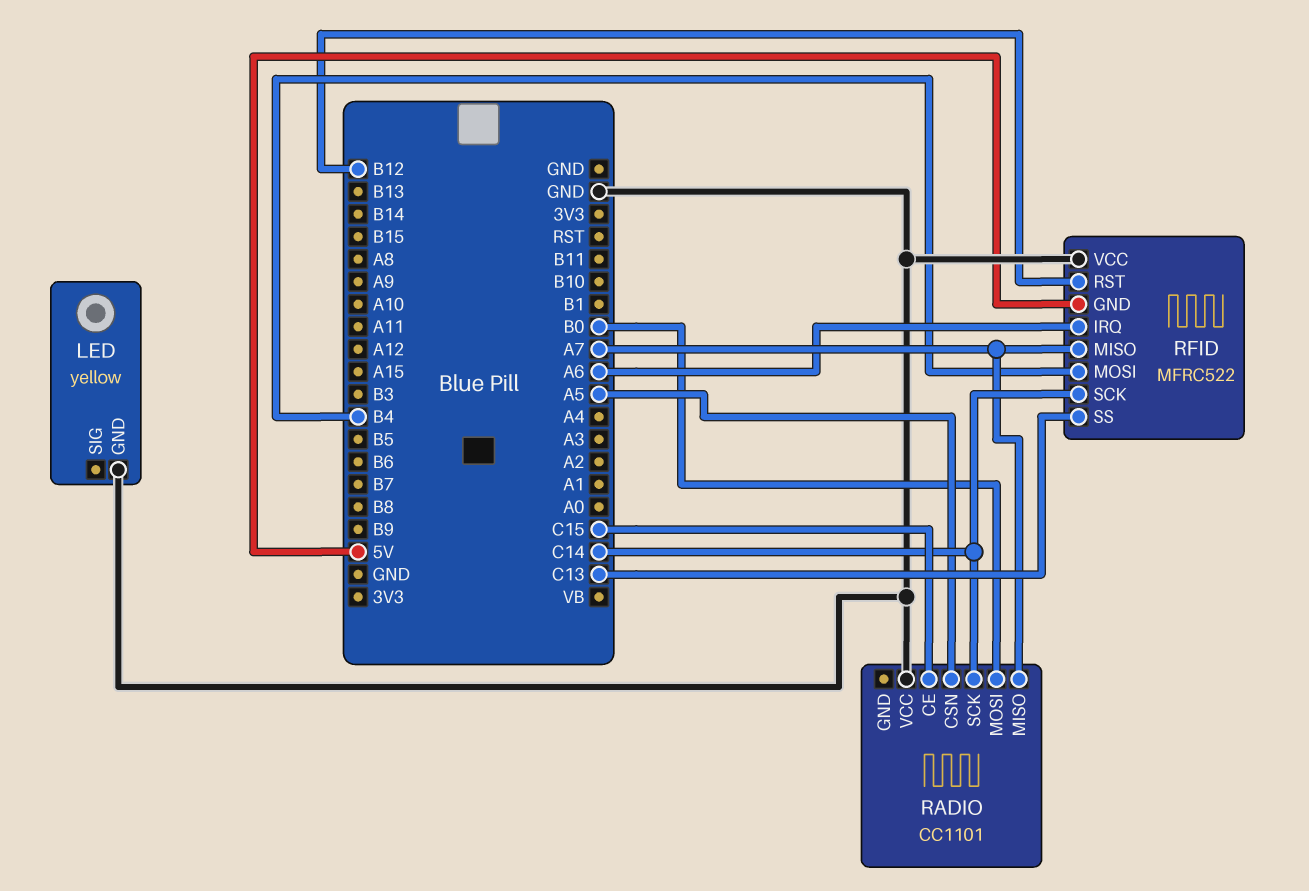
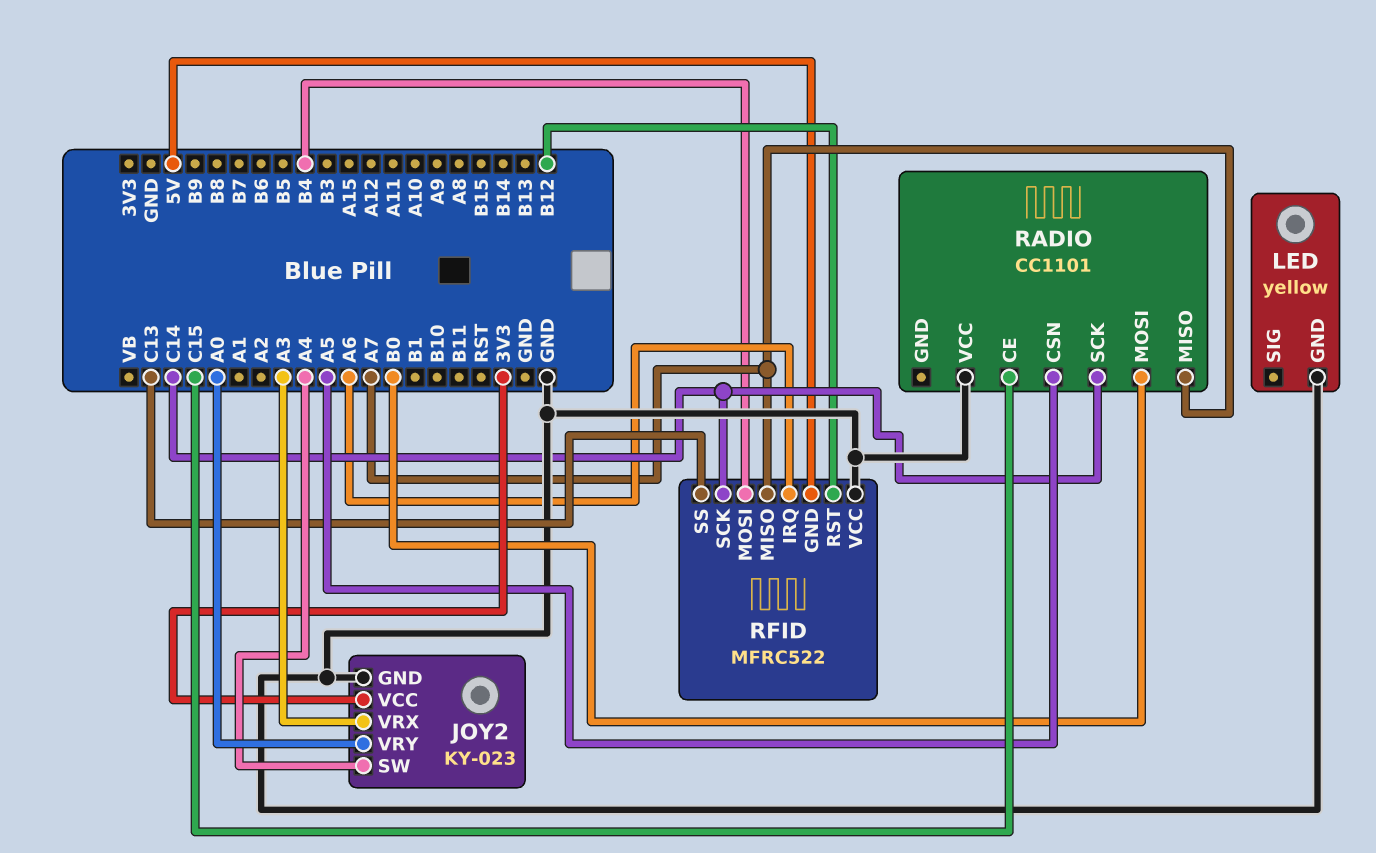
JOY2: none -> KY-023
JOY2 pin GND: none -> GND
JOY2 pin SW: none -> A4
JOY2 pin VCC: none -> 3V3
JOY2 pin VRX: none -> A3
JOY2 pin VRY: none -> A0

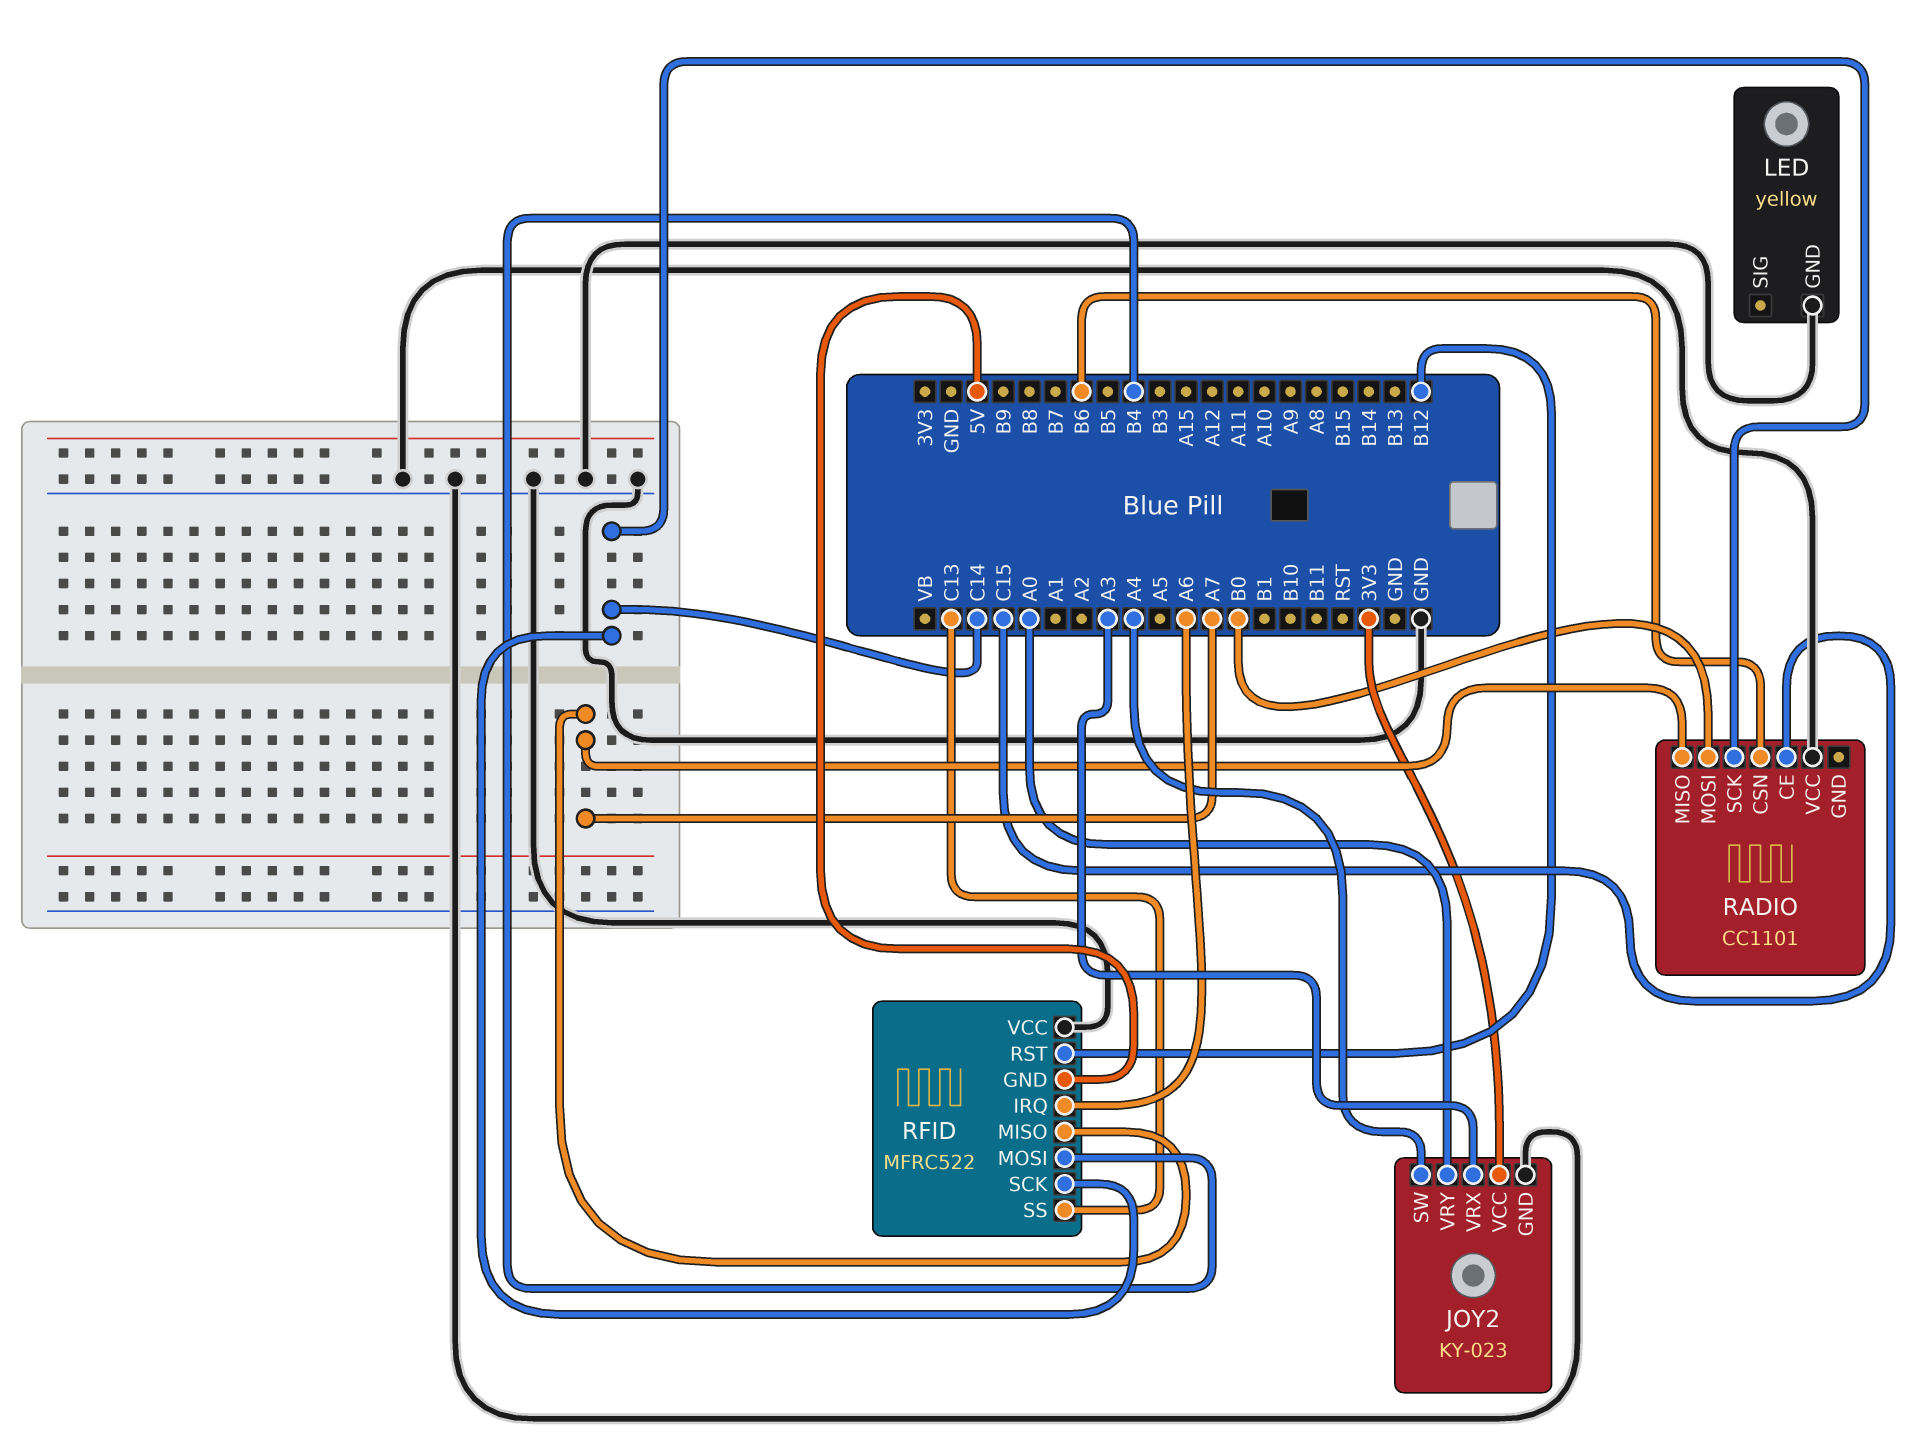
RADIO pin CSN: A5 -> B6

